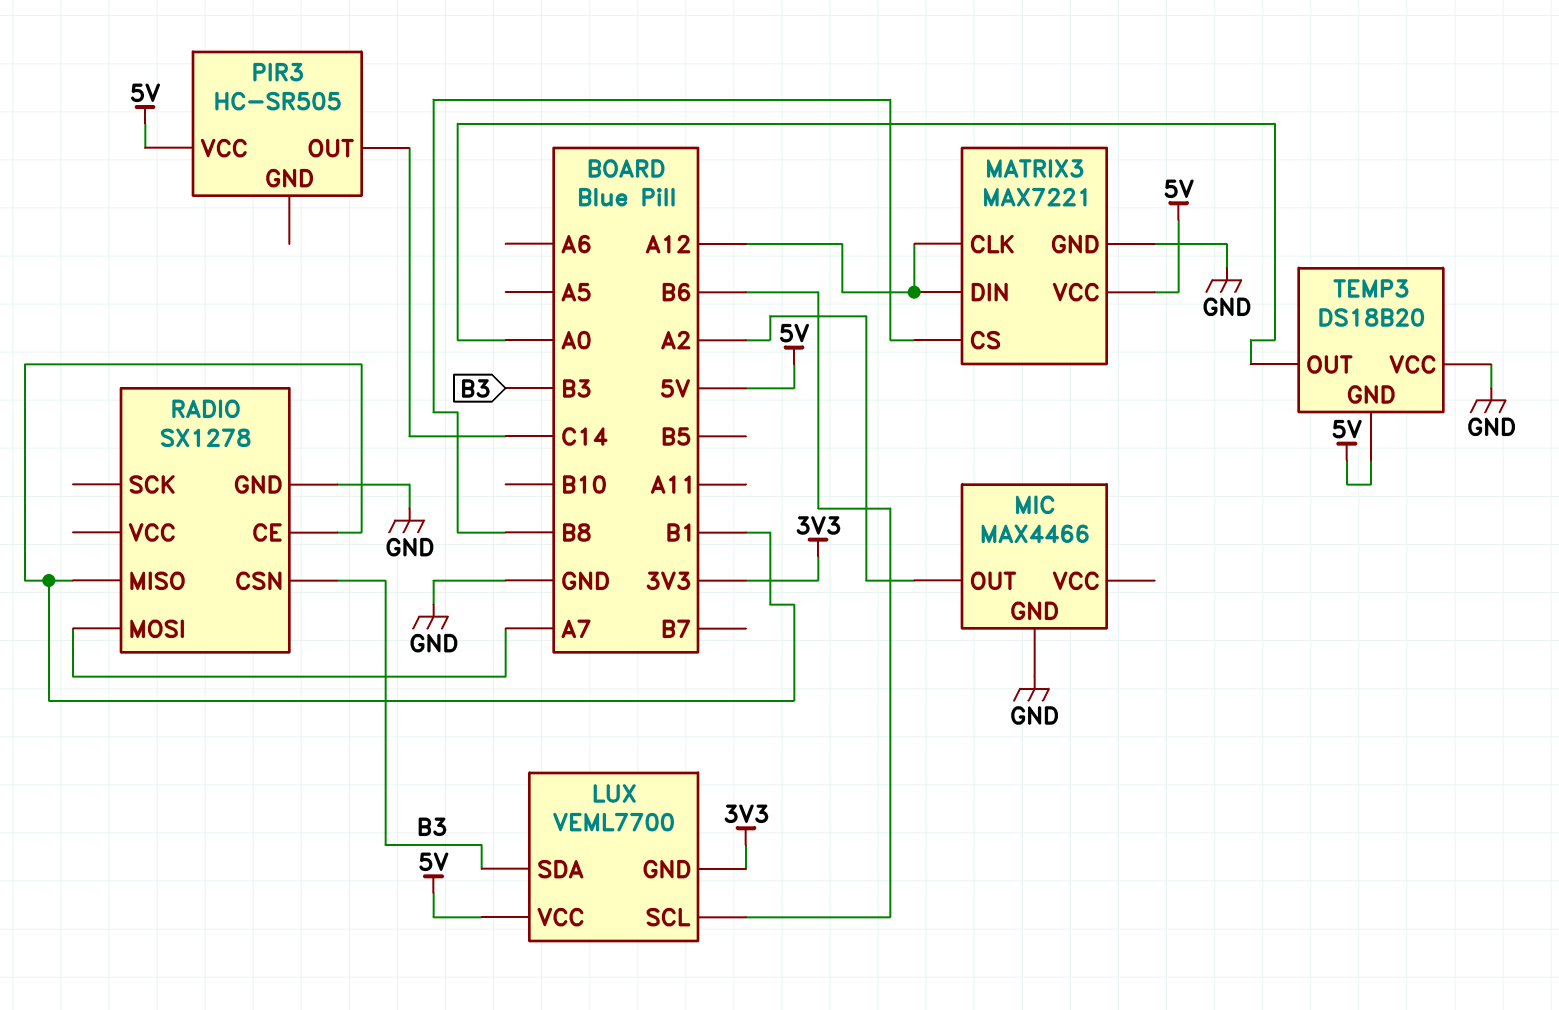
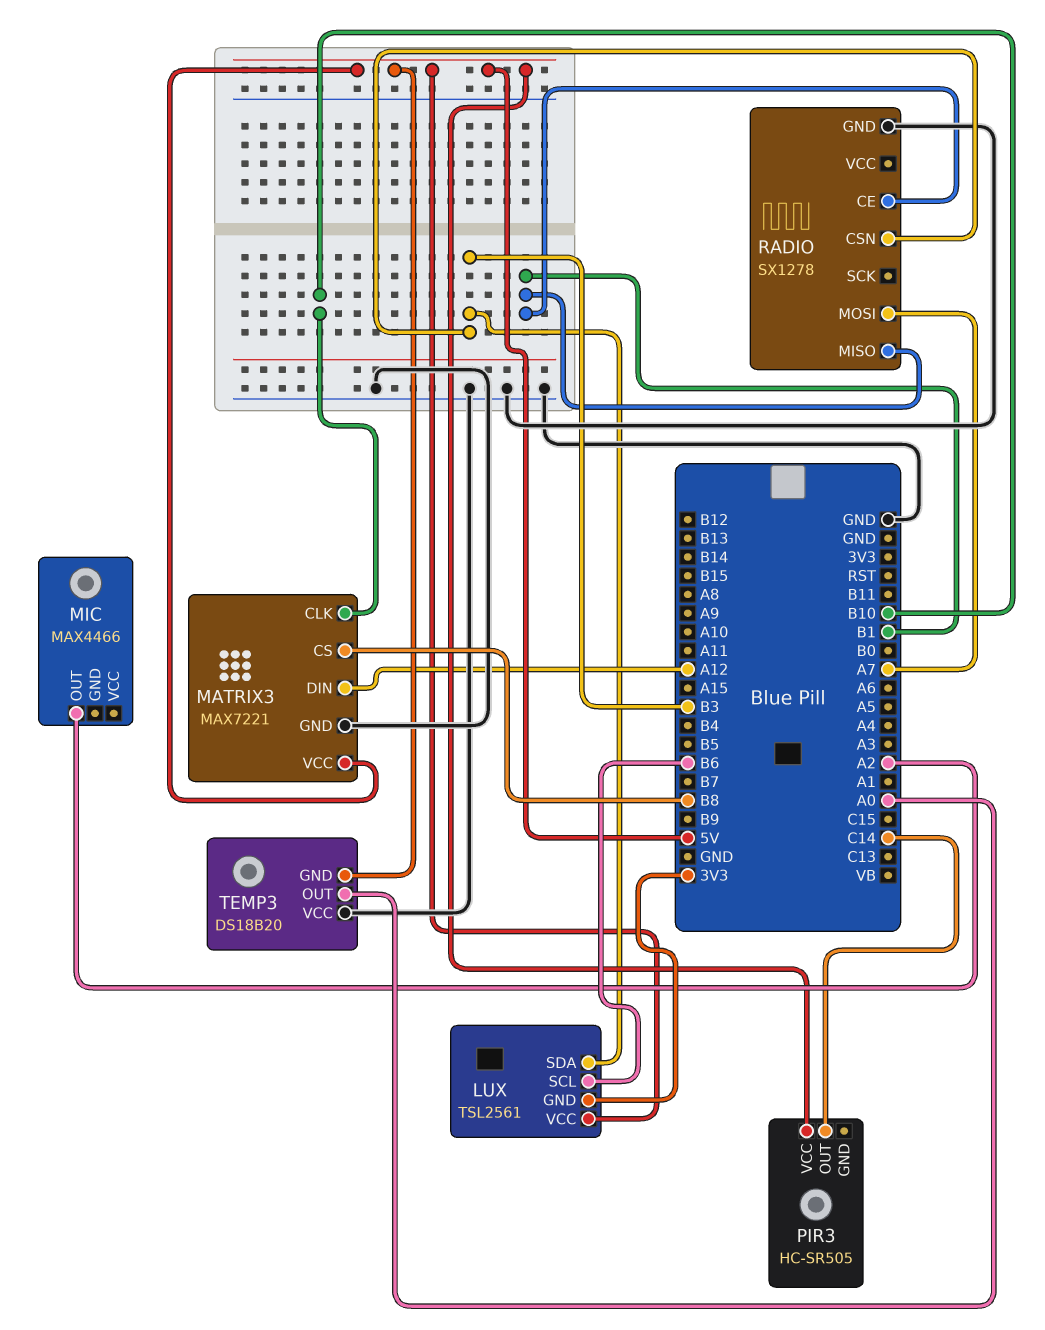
LUX: VEML7700 -> TSL2561
MATRIX3 pin CLK: A12 -> B10
MIC pin GND: GND -> none

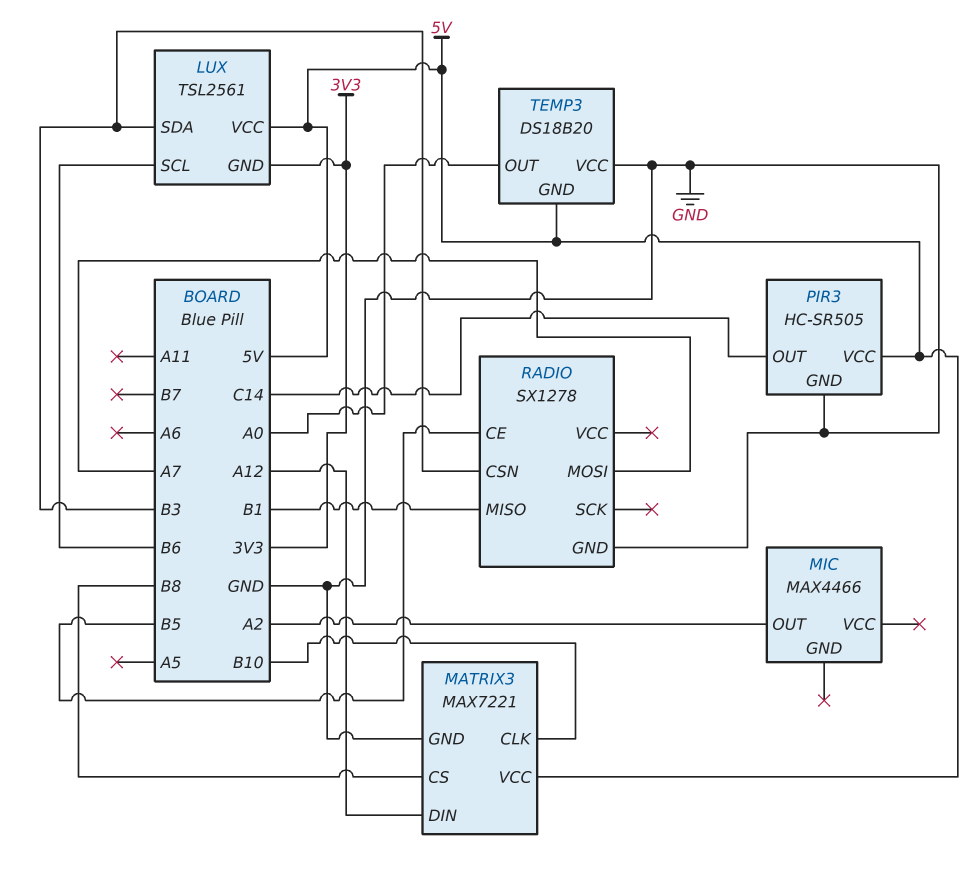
PIR3 pin GND: none -> GND
RADIO pin CE: B1 -> B5

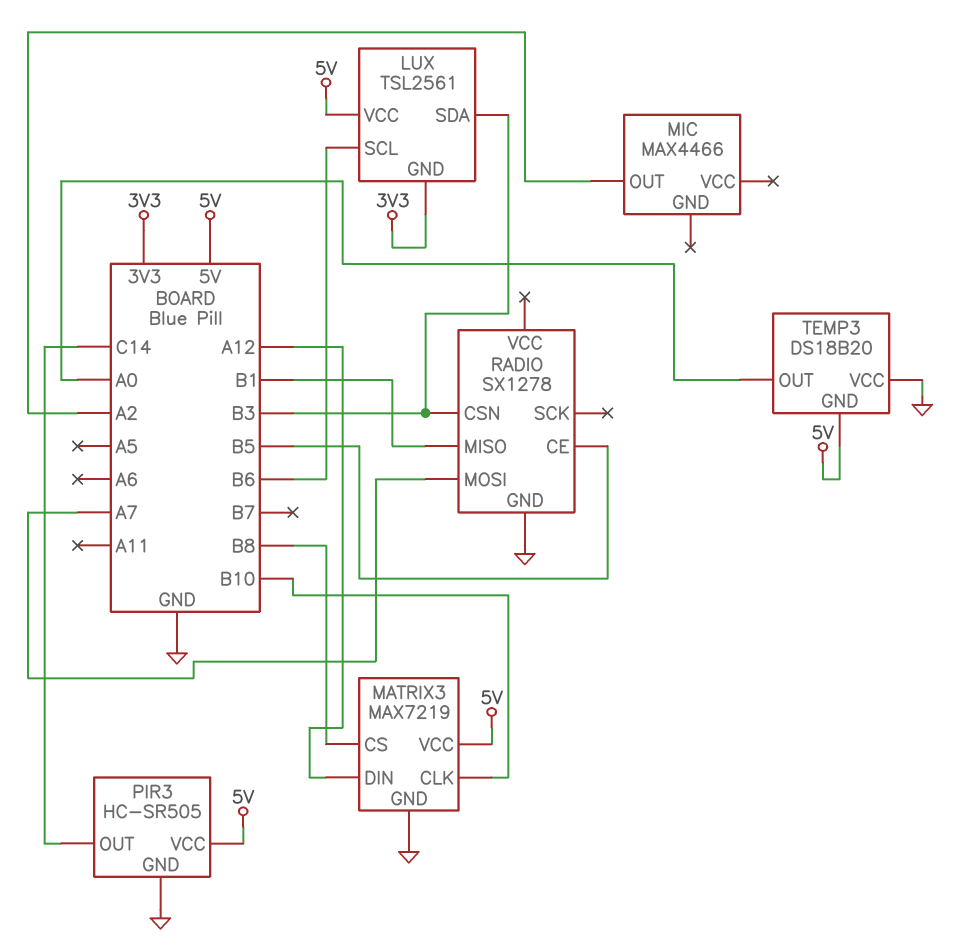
MATRIX3: MAX7221 -> MAX7219

